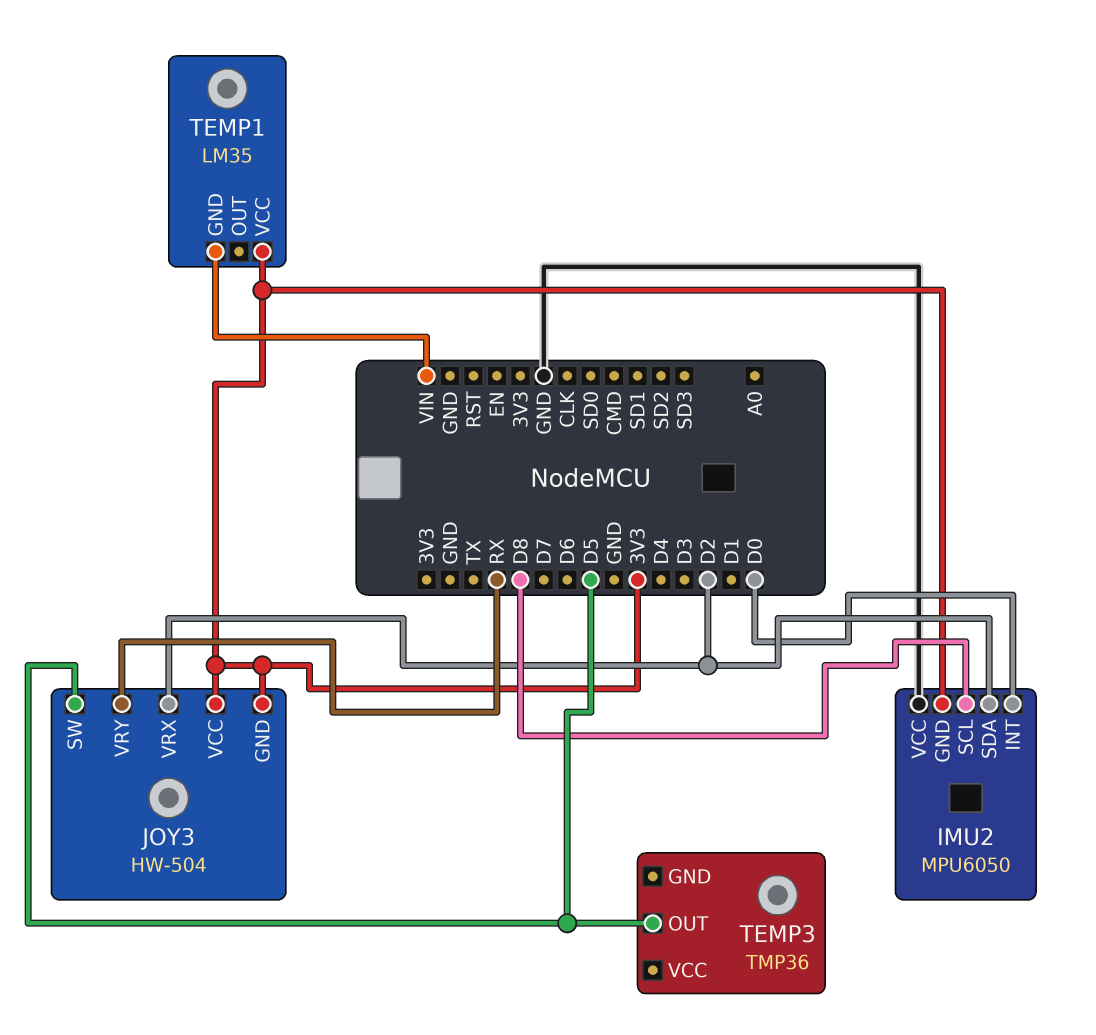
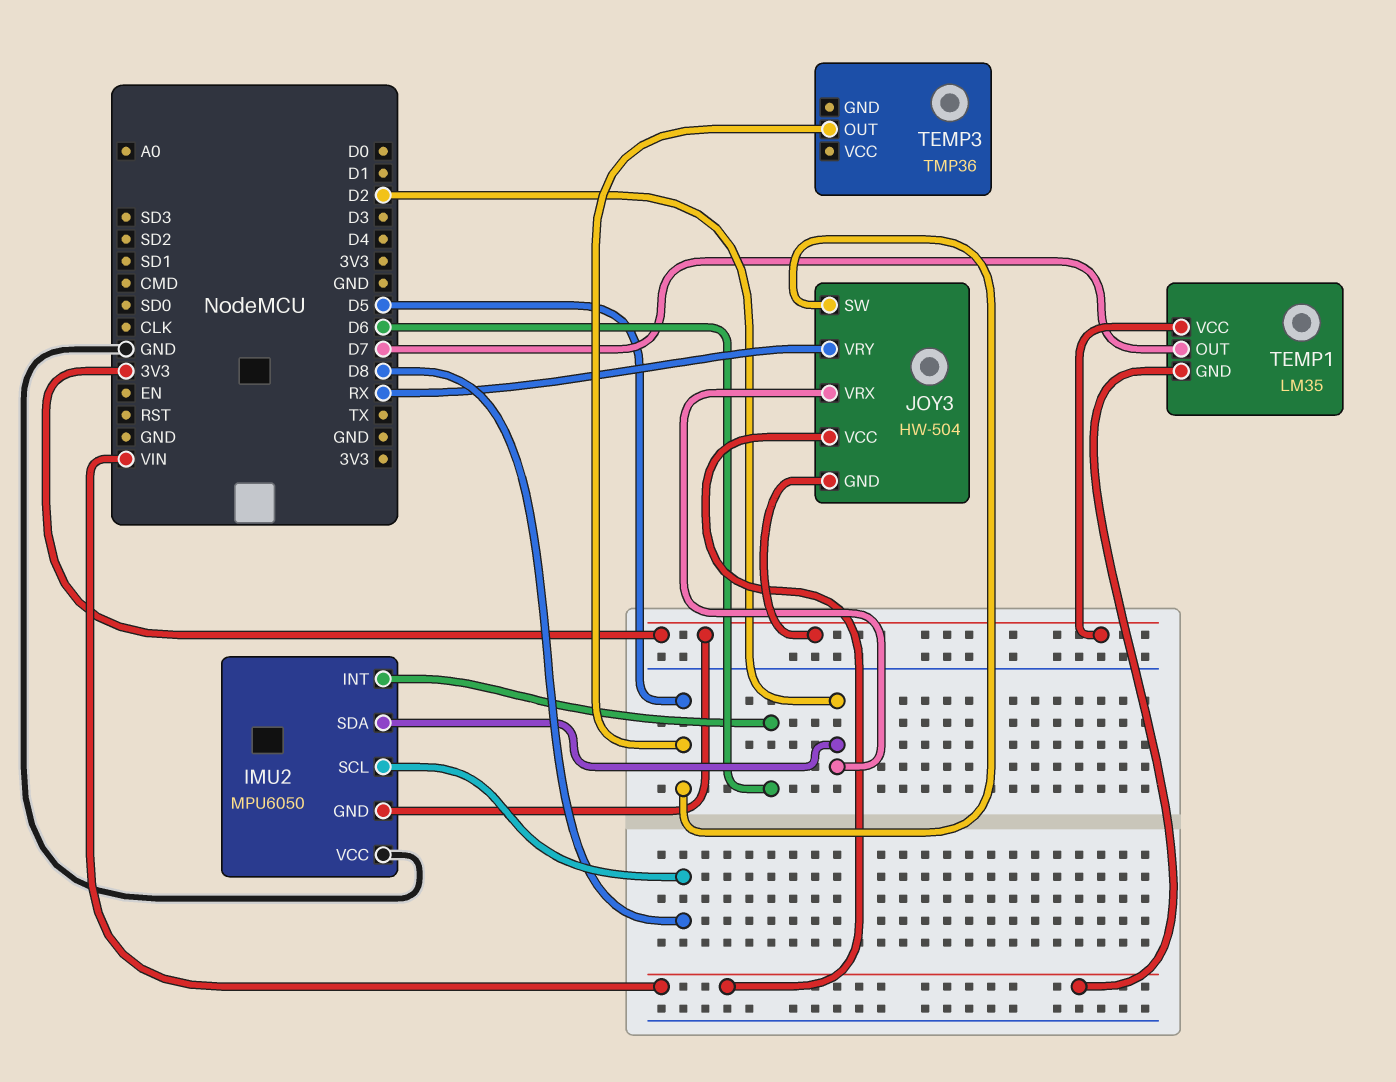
IMU2 pin INT: D0 -> D6
JOY3 pin VCC: 3V3 -> VIN
TEMP1 pin OUT: none -> D7

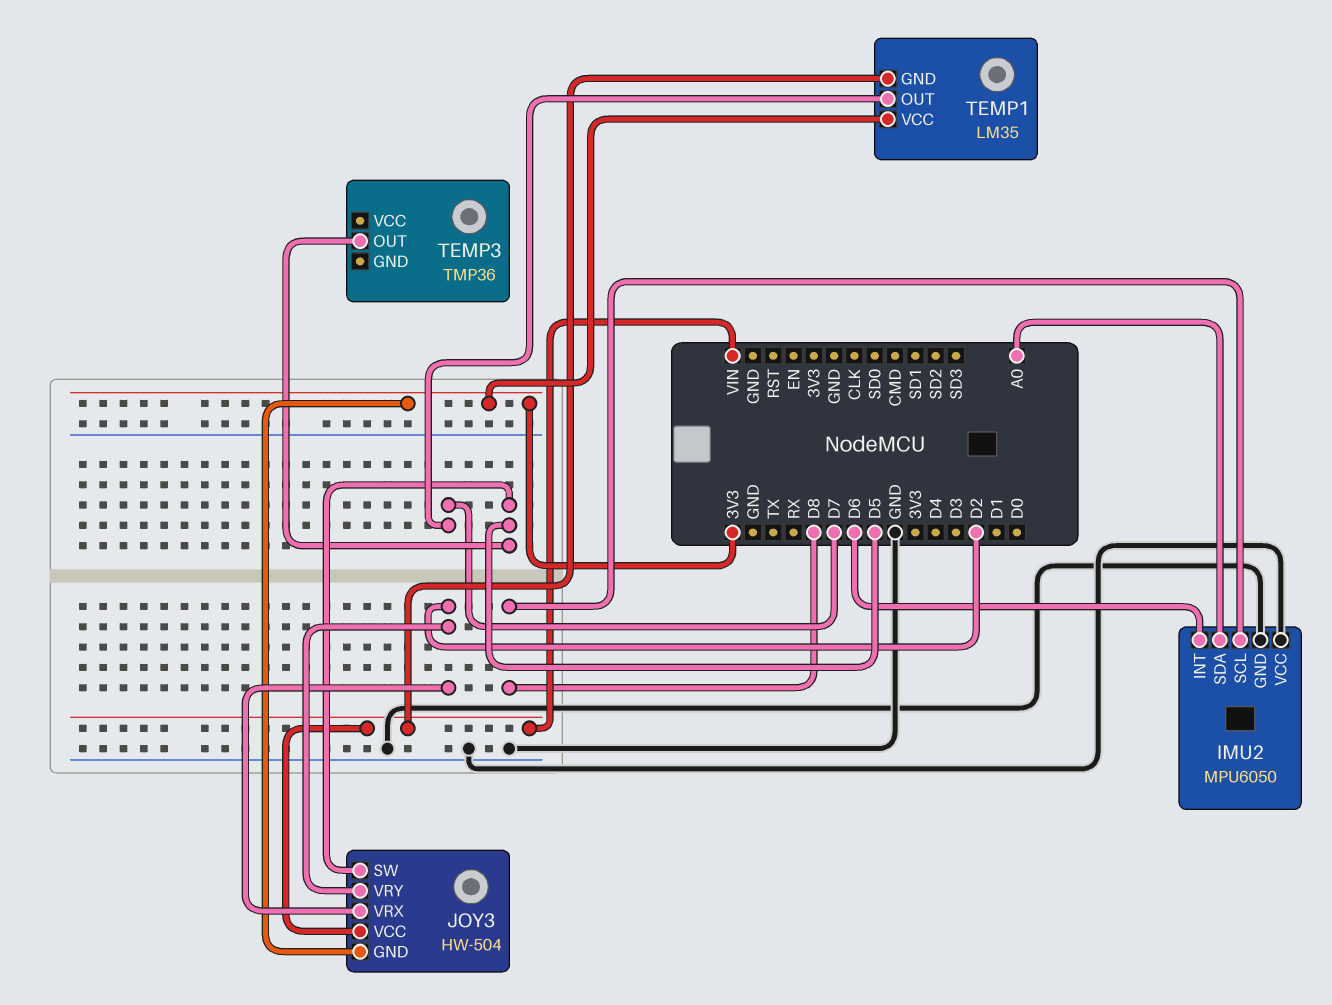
IMU2 pin GND: 3V3 -> GND
IMU2 pin SDA: D2 -> A0
JOY3 pin VRY: RX -> D2

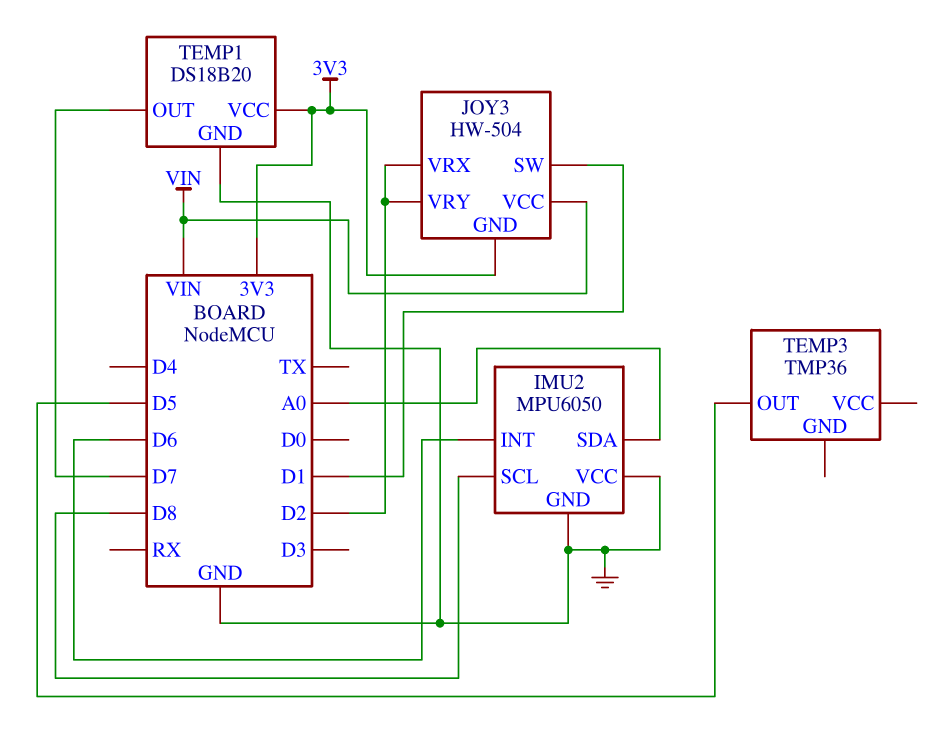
JOY3 pin SW: D5 -> D1
TEMP1: LM35 -> DS18B20
TEMP1 pin GND: VIN -> GND

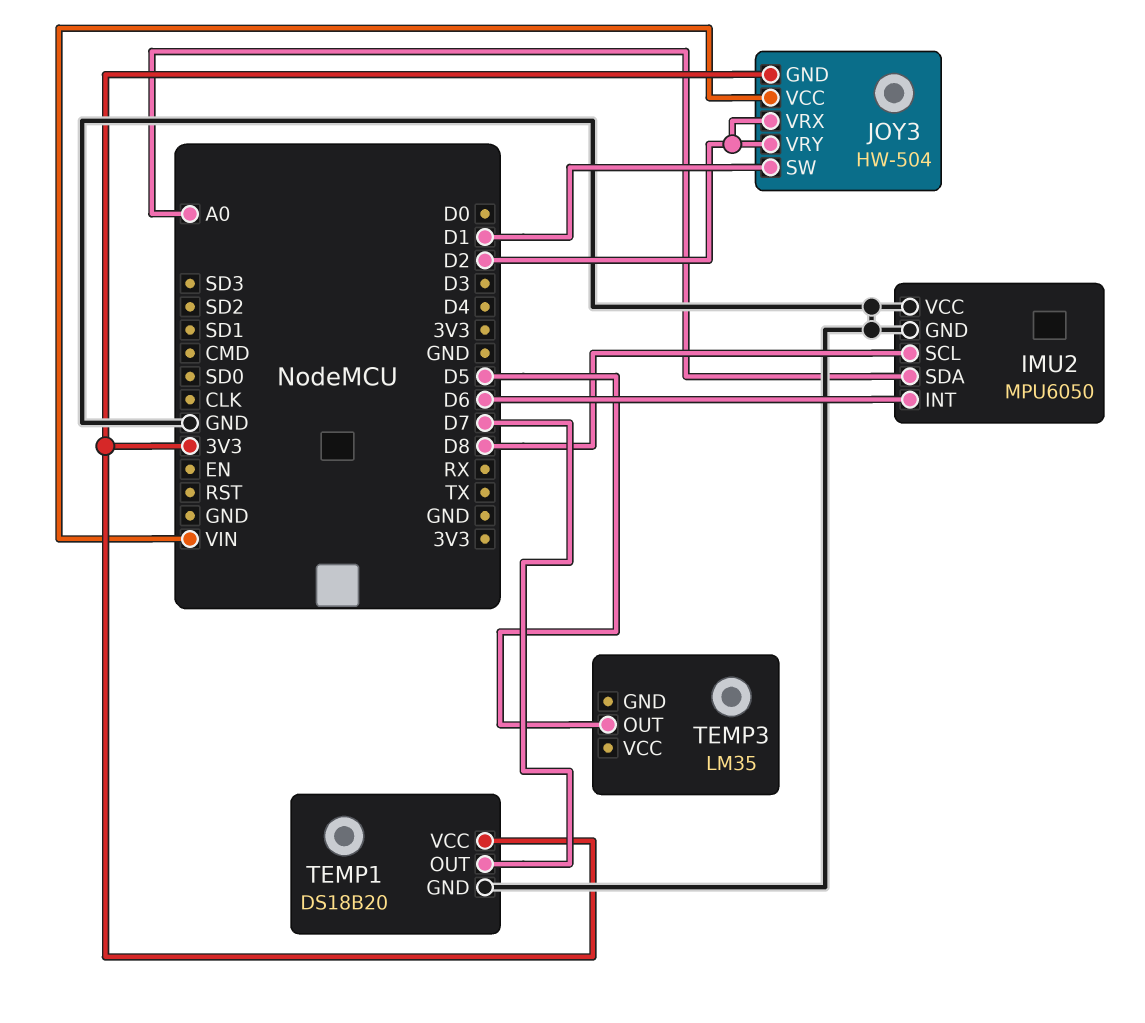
TEMP3: TMP36 -> LM35

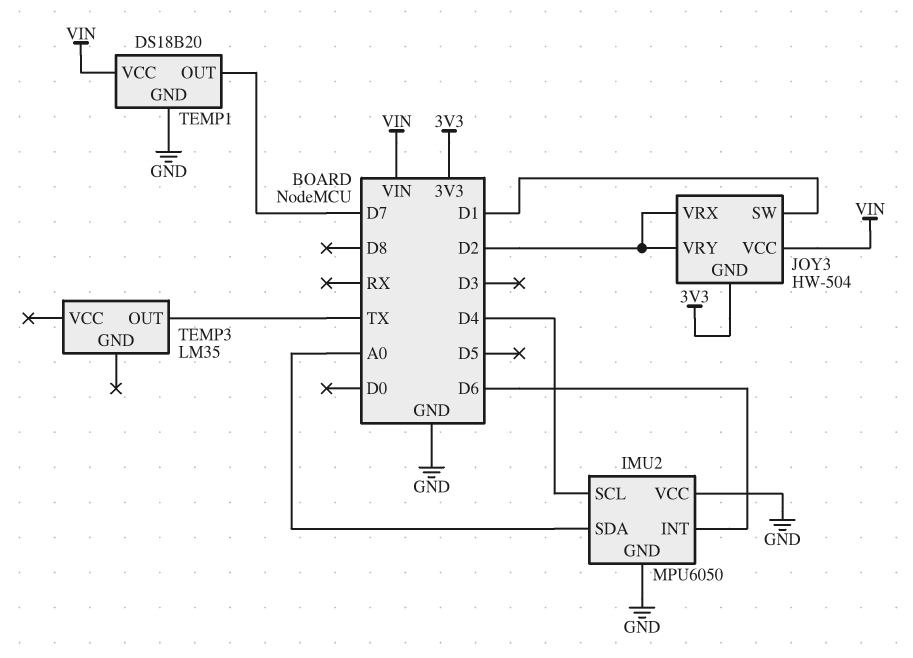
IMU2 pin SCL: D8 -> D4
TEMP1 pin VCC: 3V3 -> VIN
TEMP3 pin OUT: D5 -> TX

